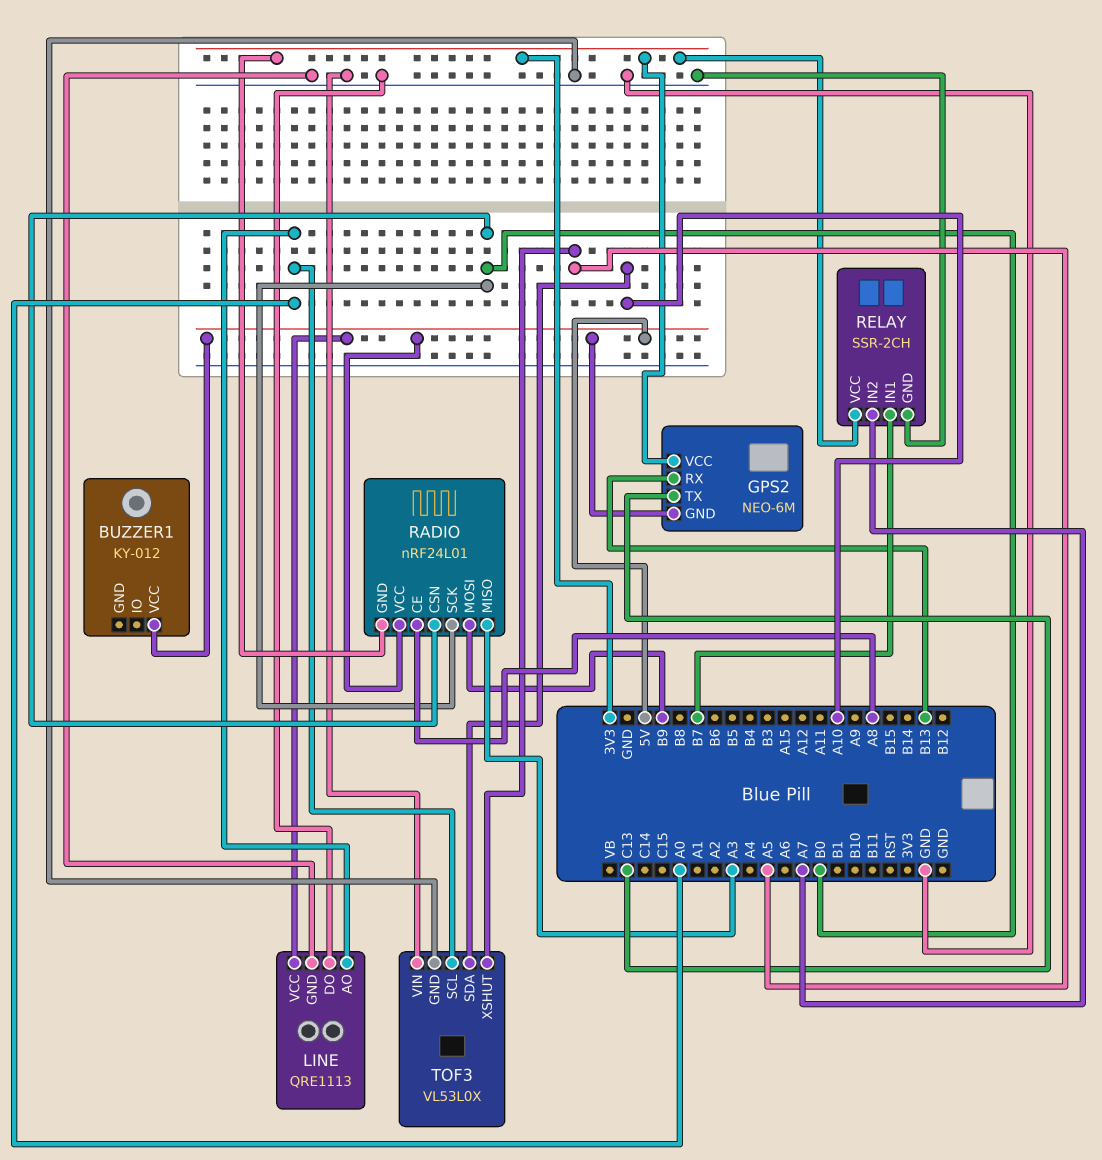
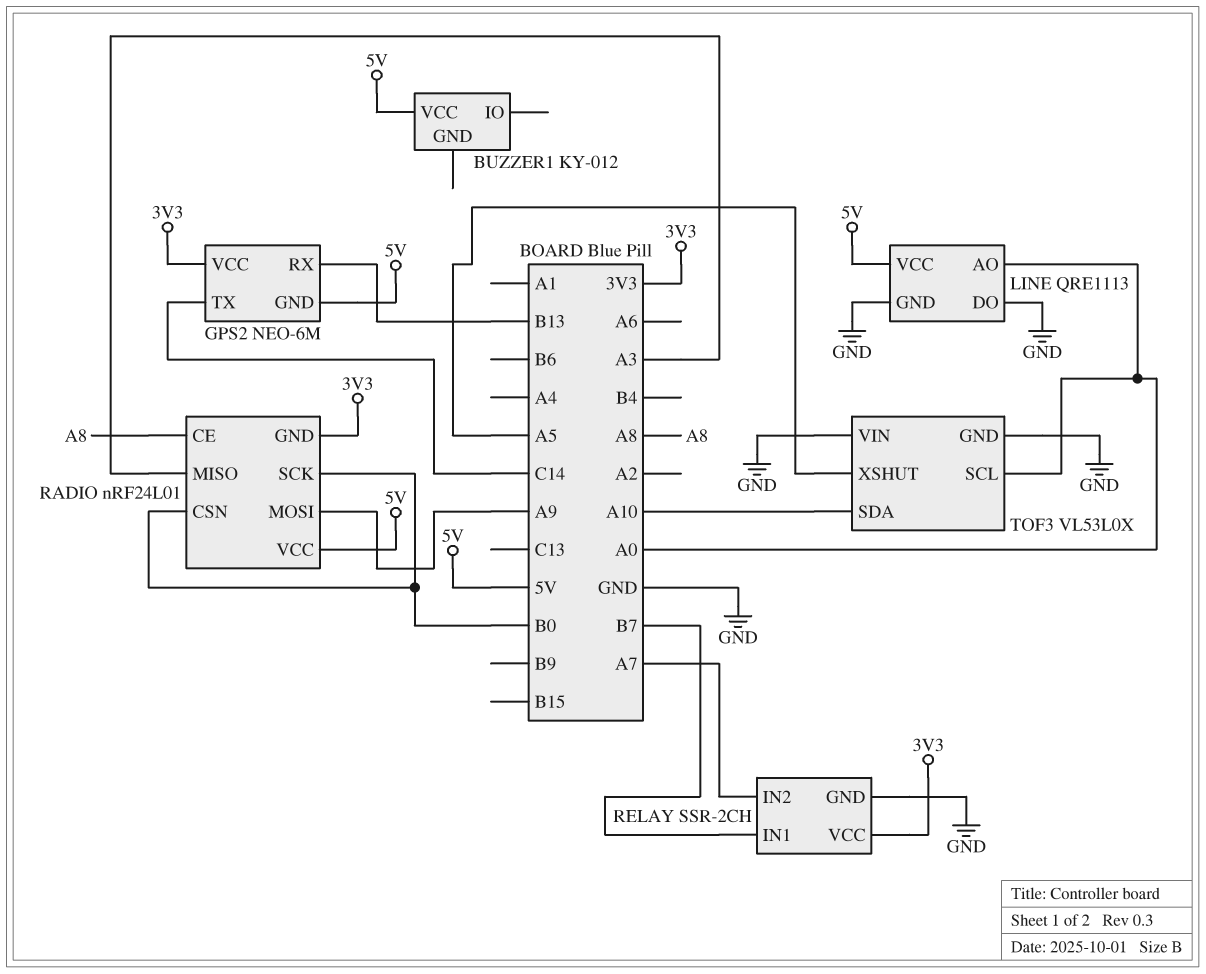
GPS2 pin TX: C13 -> C14
RADIO pin MOSI: B9 -> A9

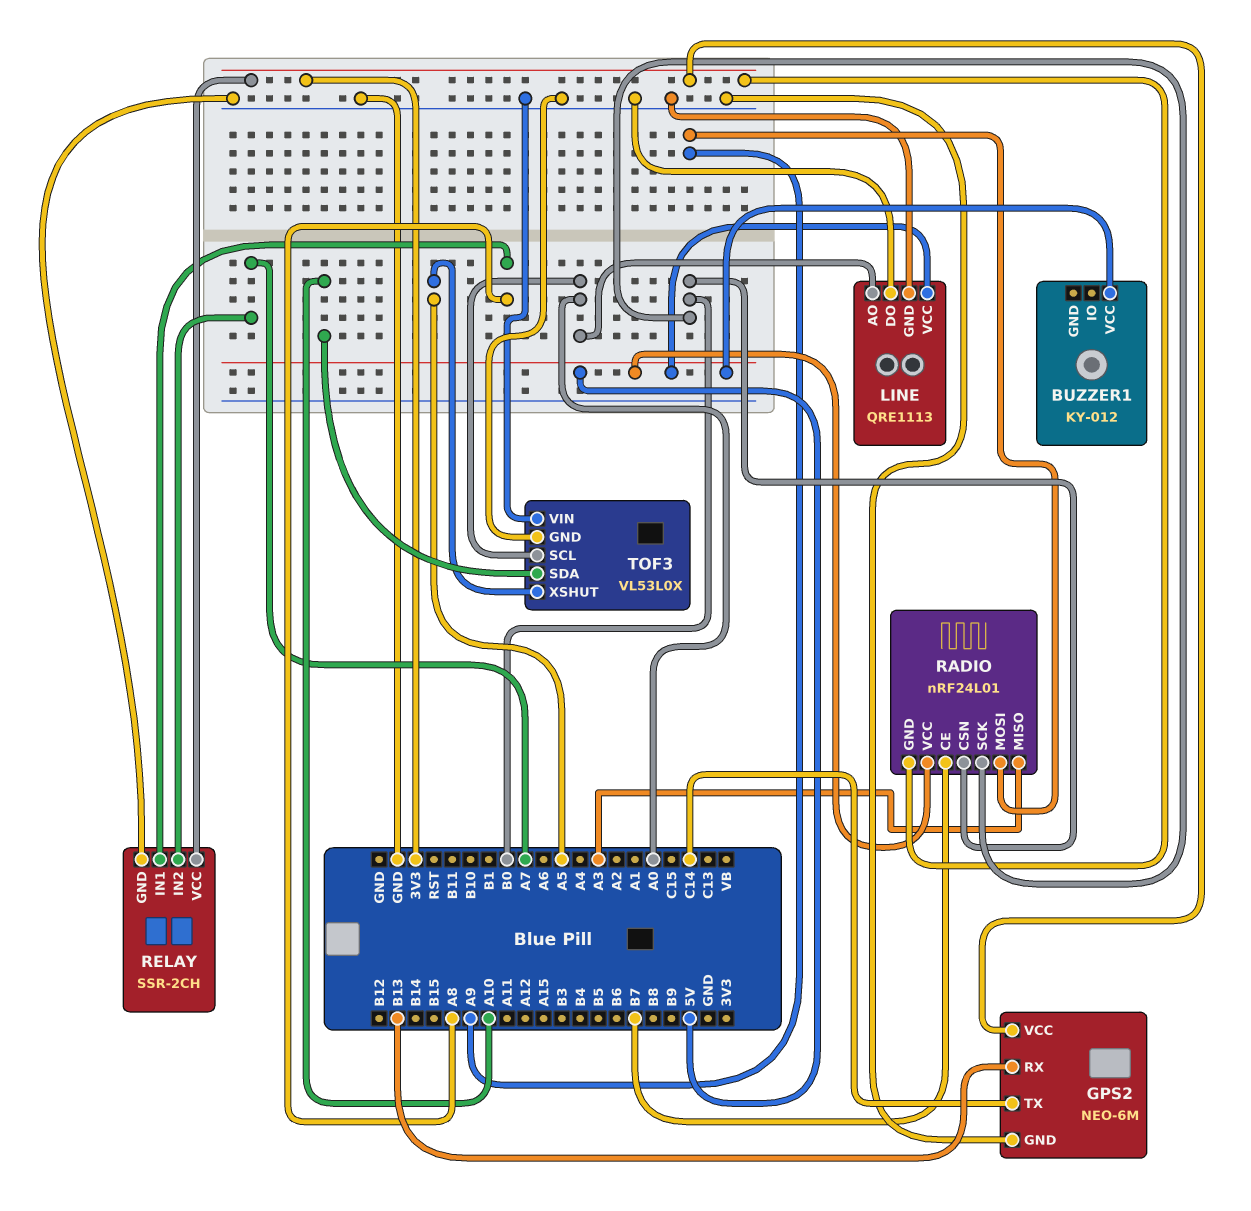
GPS2 pin GND: 5V -> GND
RADIO pin CE: A8 -> B7
RELAY pin IN1: B7 -> A8

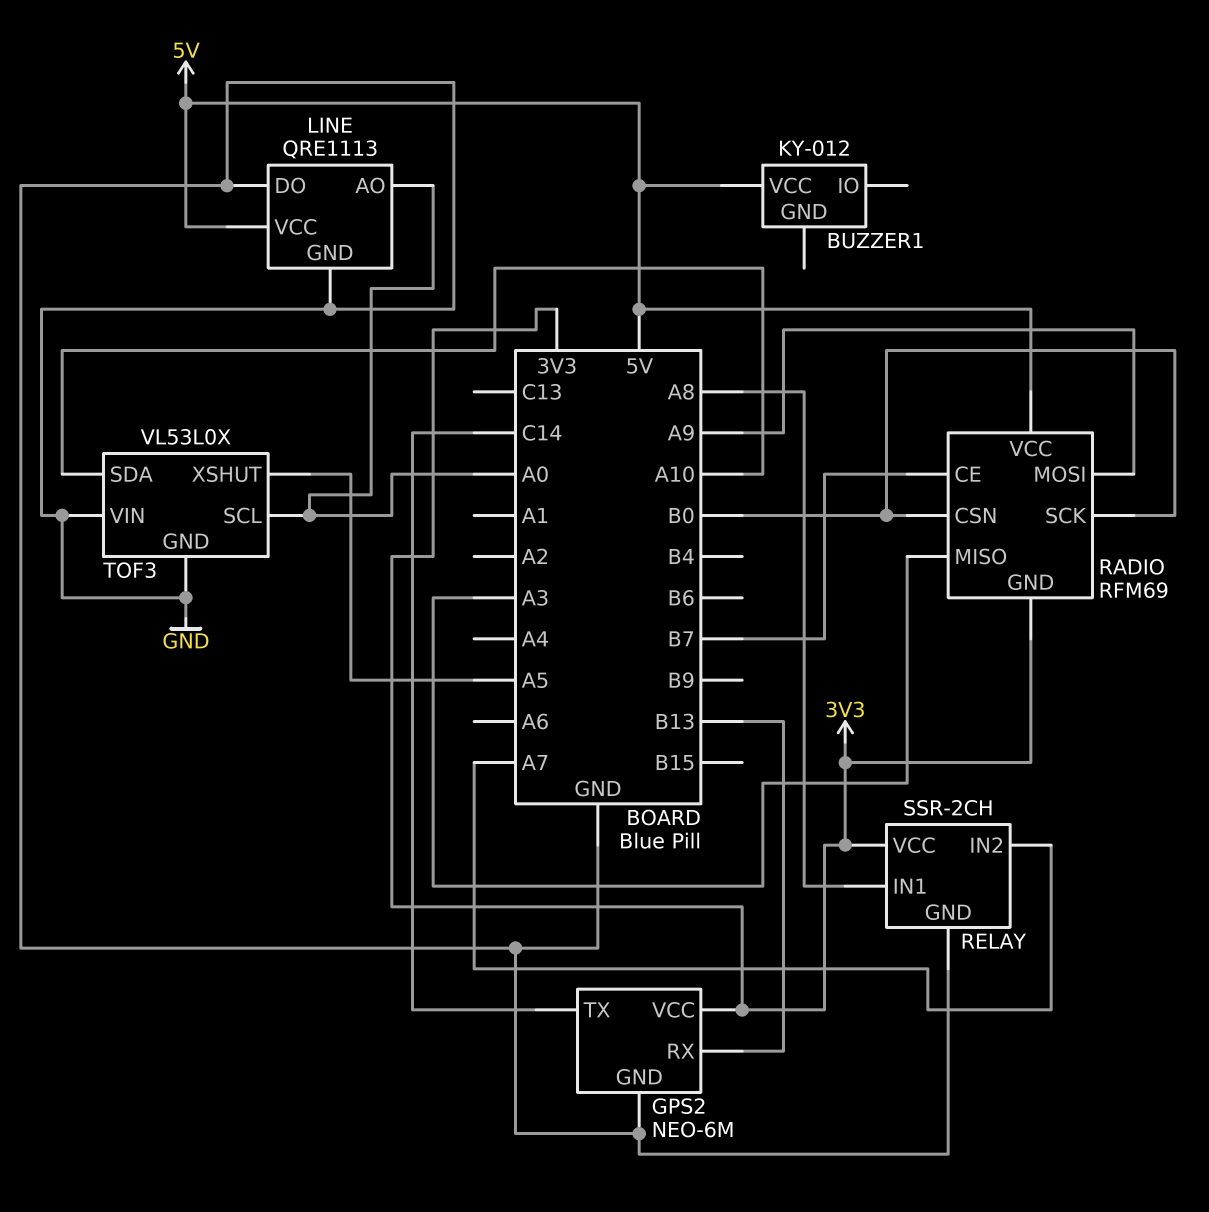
RADIO: nRF24L01 -> RFM69

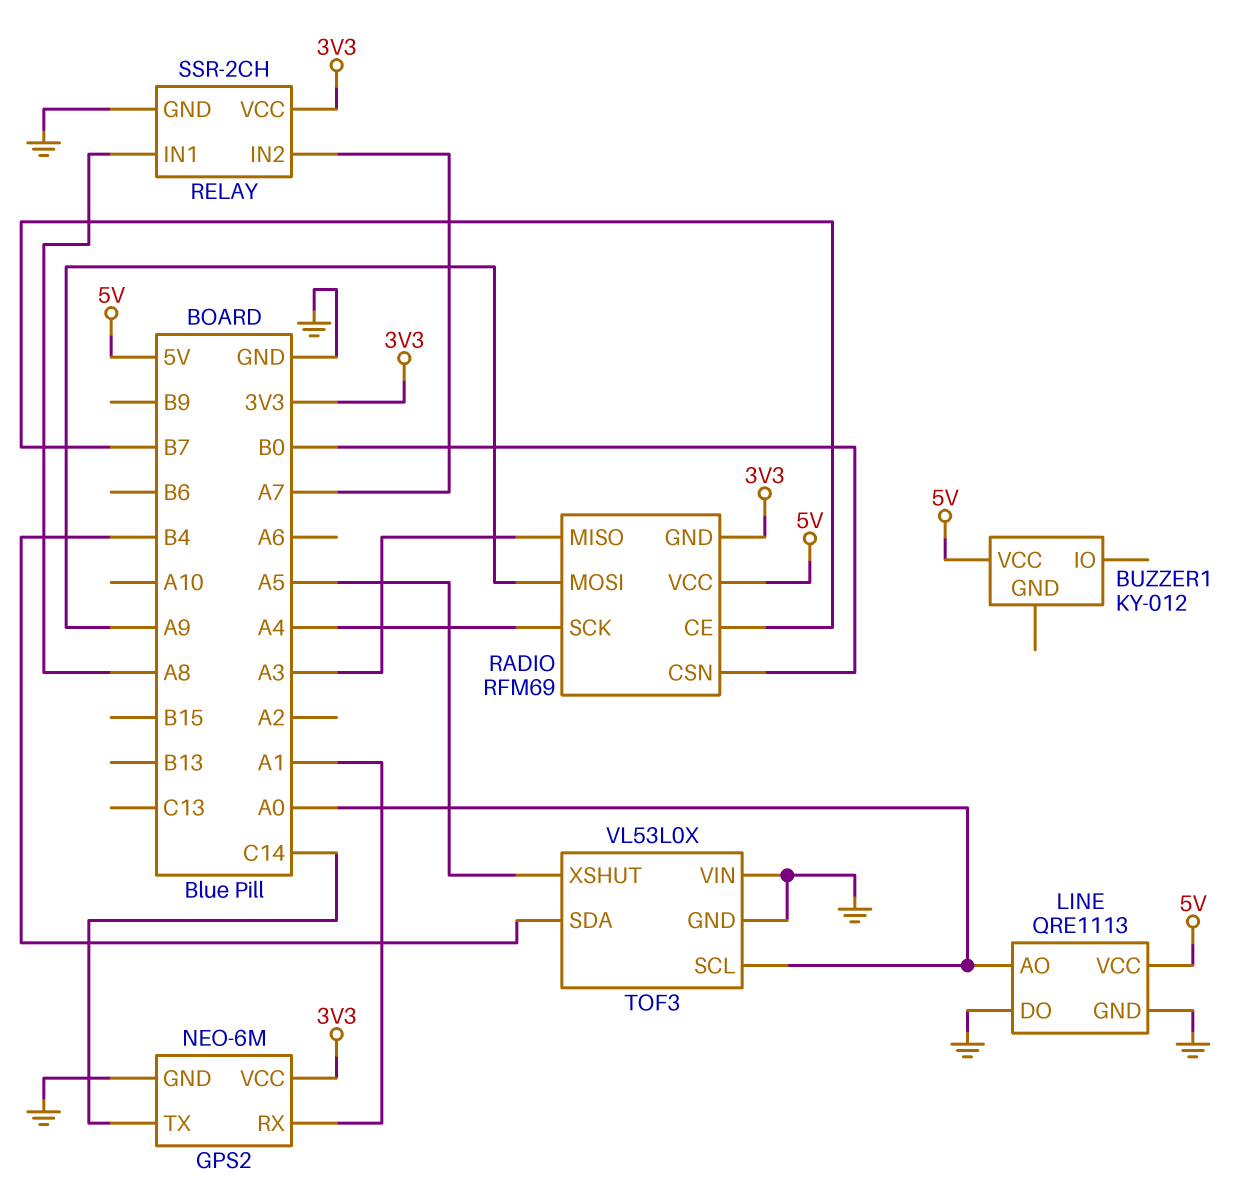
GPS2 pin RX: B13 -> A1
RADIO pin SCK: B0 -> A4
TOF3 pin SDA: A10 -> B4

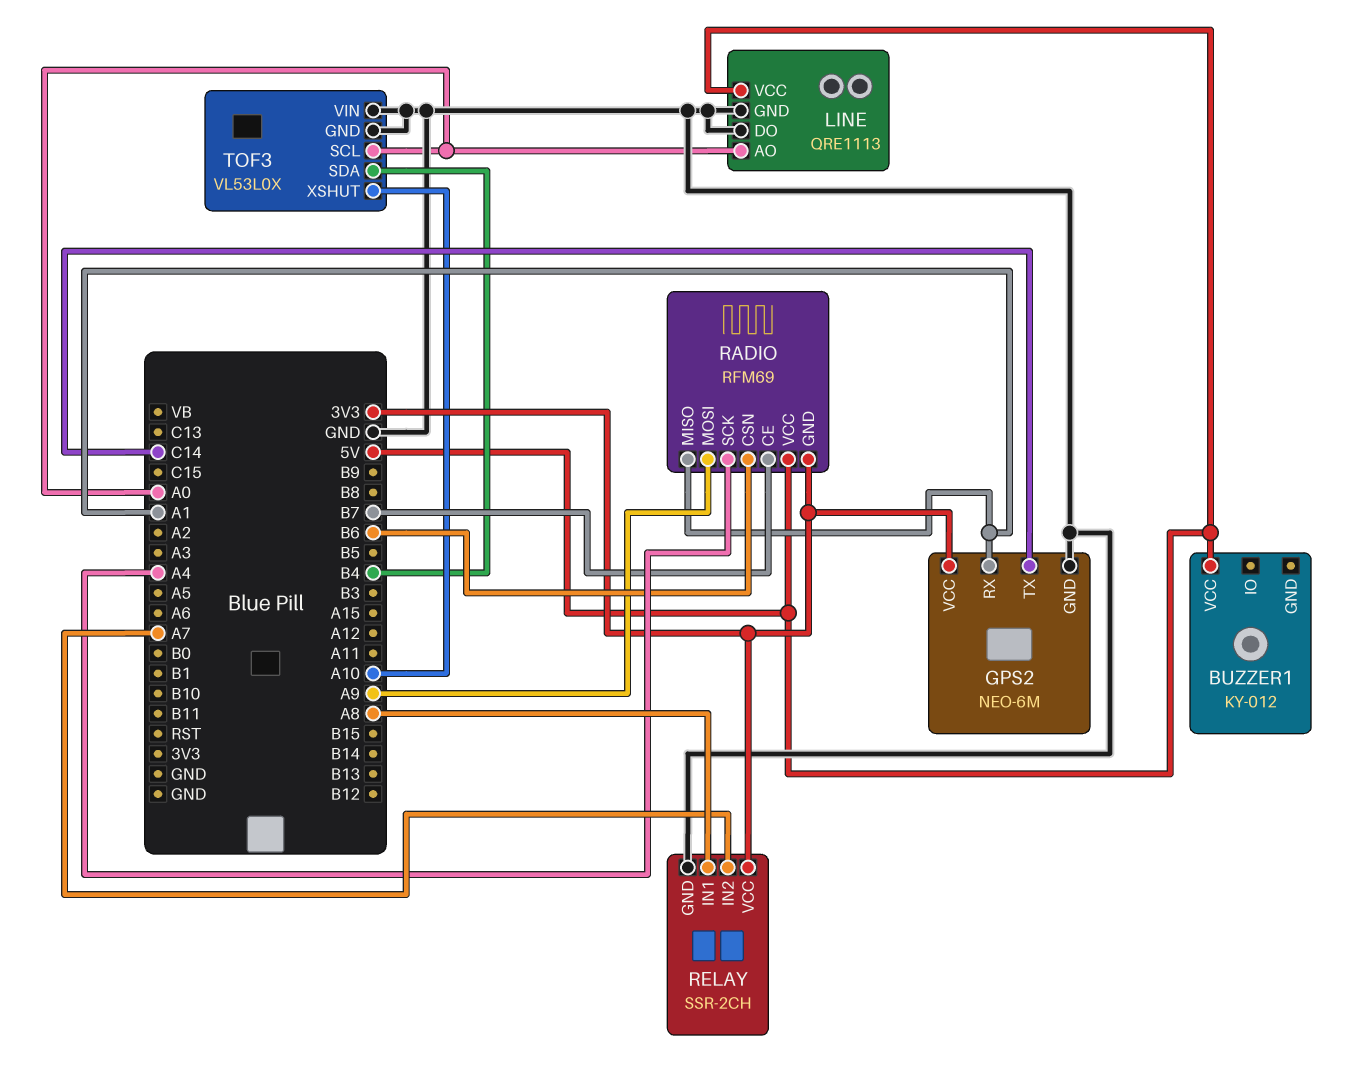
RADIO pin CSN: B0 -> B6
RADIO pin MISO: A3 -> A1
TOF3 pin XSHUT: A5 -> A10

